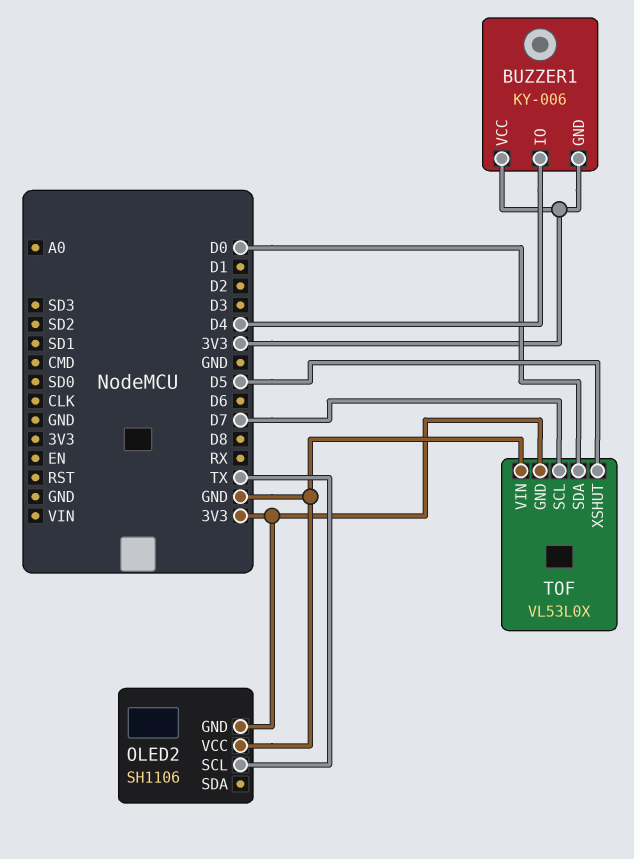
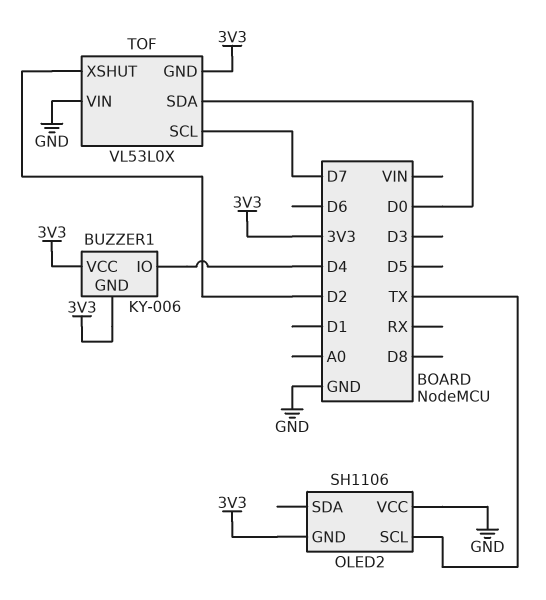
TOF pin XSHUT: D5 -> D2

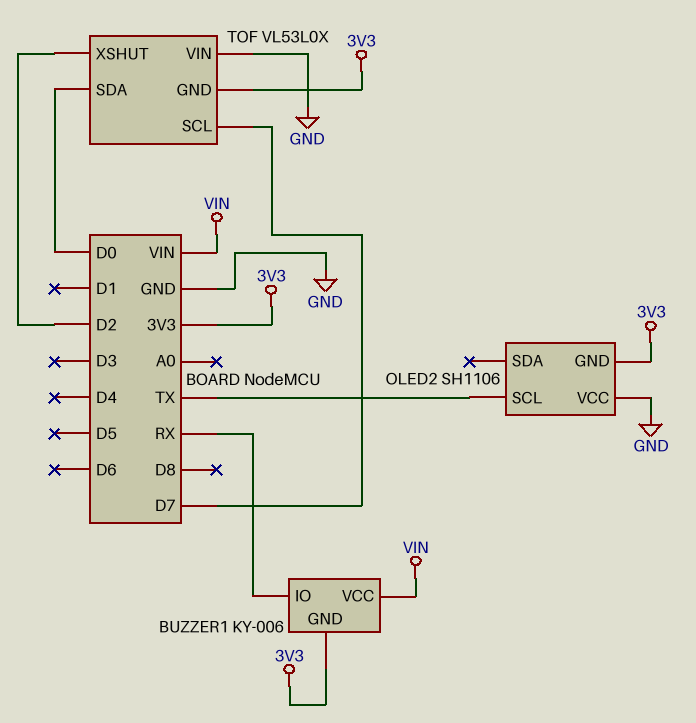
BUZZER1 pin IO: D4 -> RX
BUZZER1 pin VCC: 3V3 -> VIN

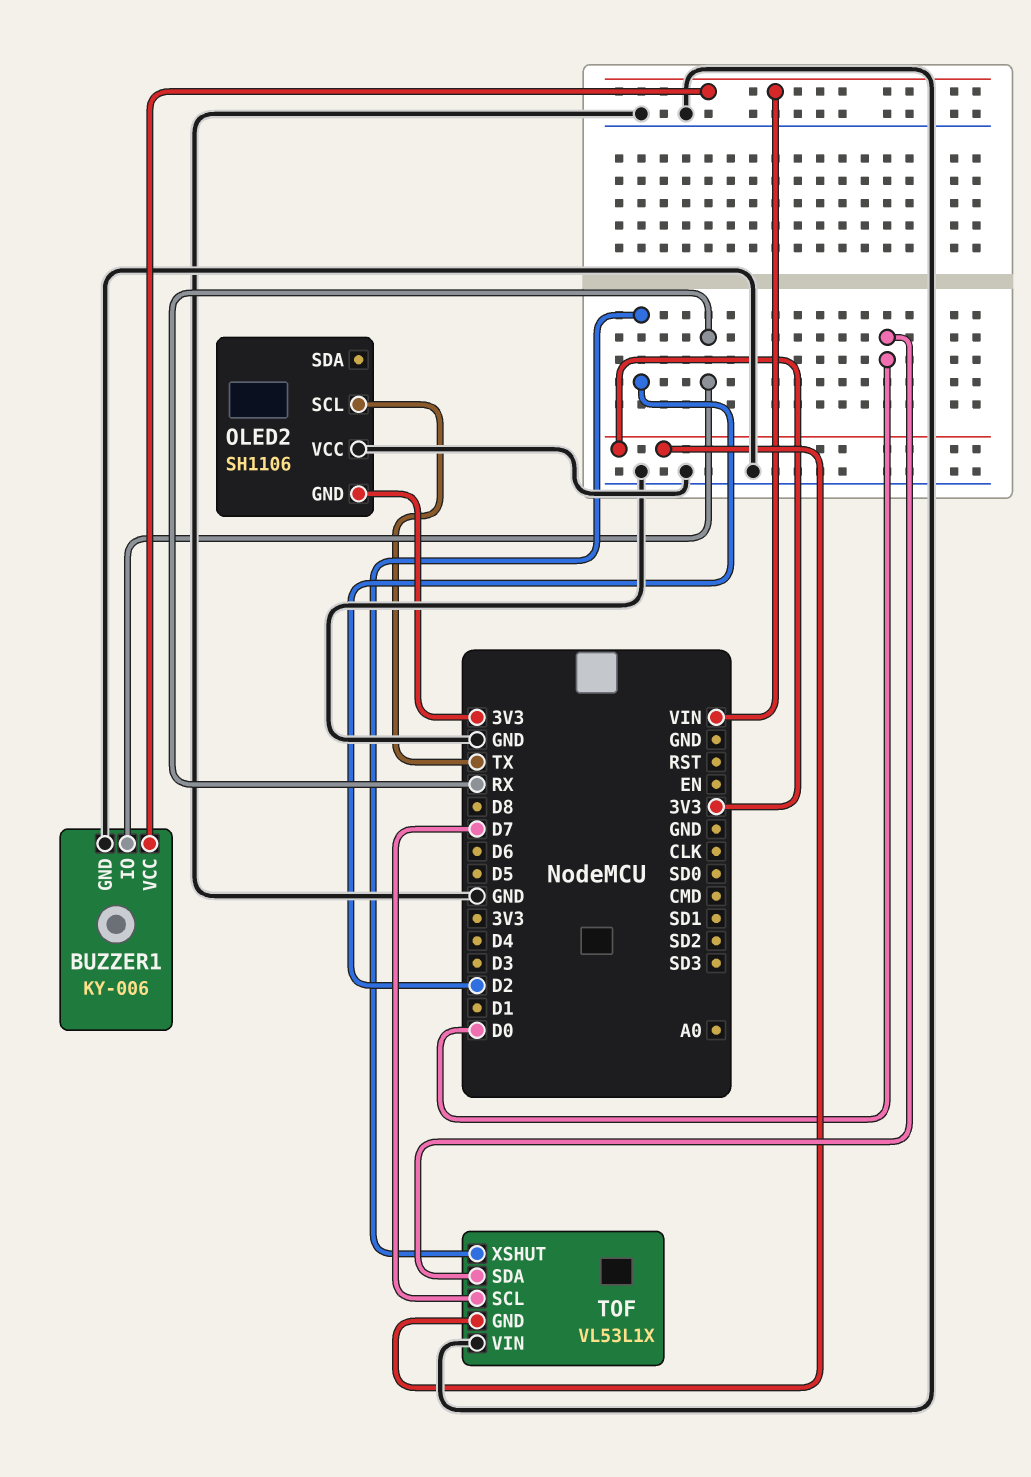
BUZZER1 pin GND: 3V3 -> GND
TOF: VL53L0X -> VL53L1X

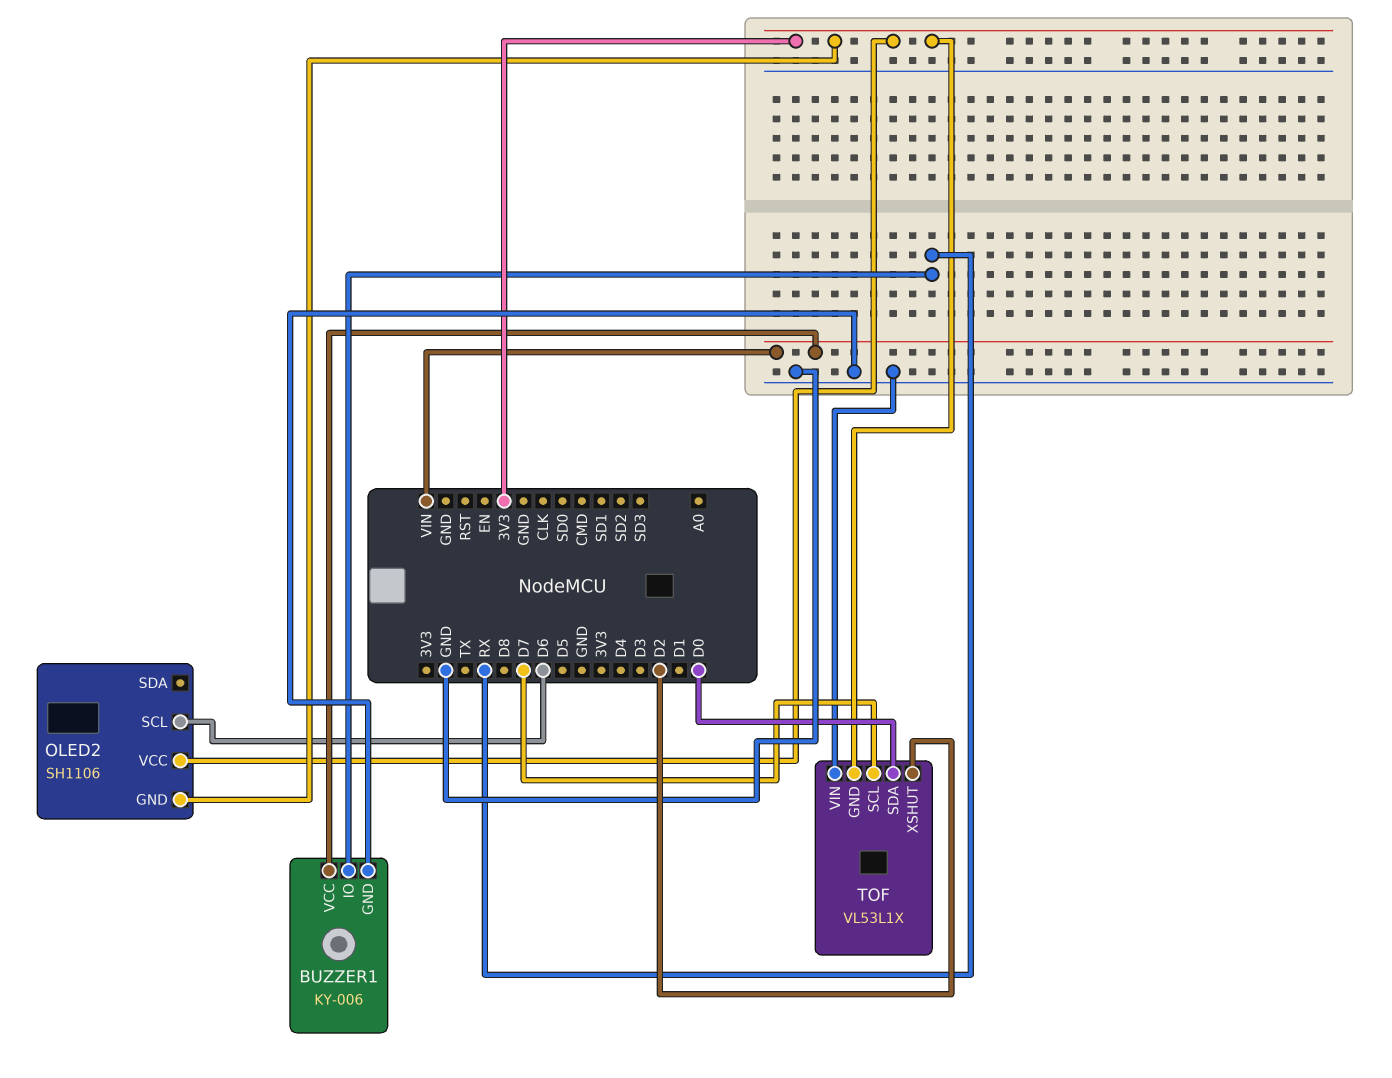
OLED2 pin SCL: TX -> D6
OLED2 pin VCC: GND -> 3V3

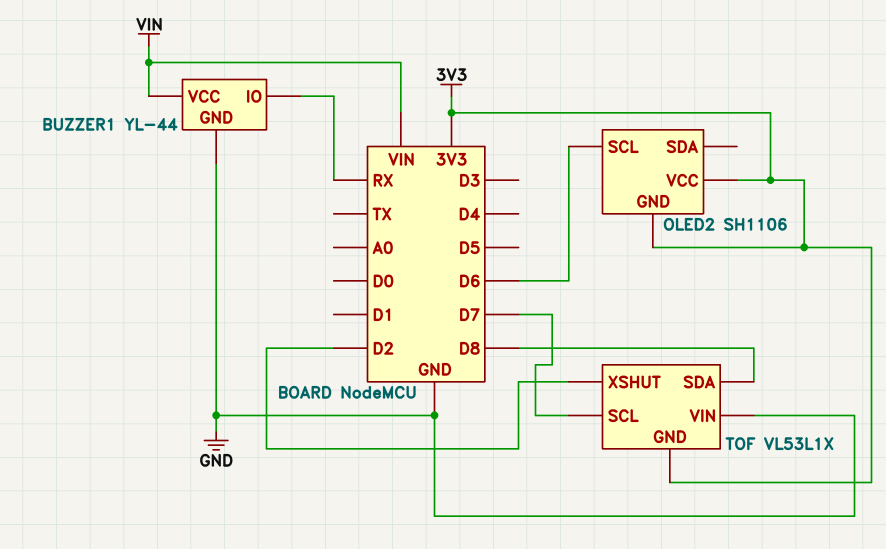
BUZZER1: KY-006 -> YL-44
TOF pin SDA: D0 -> D8

